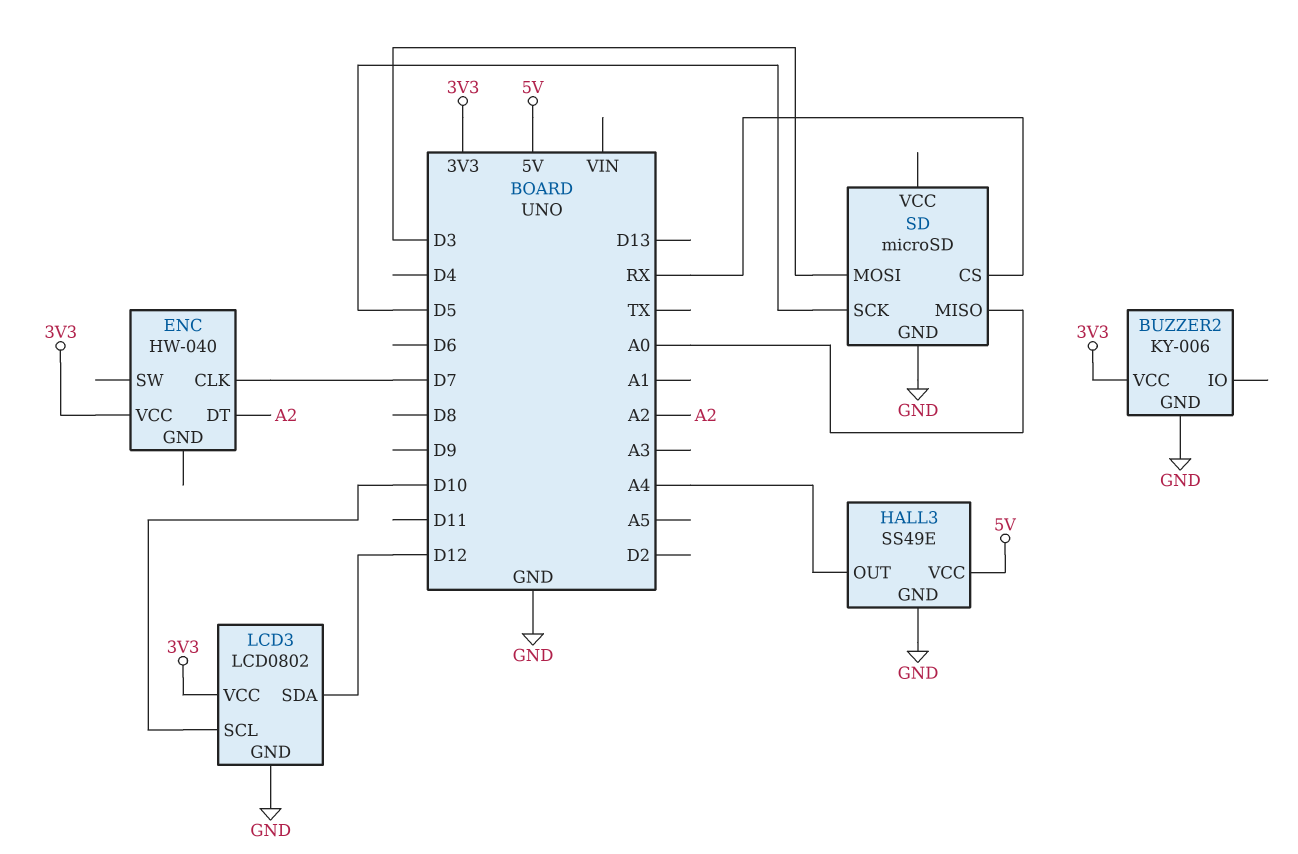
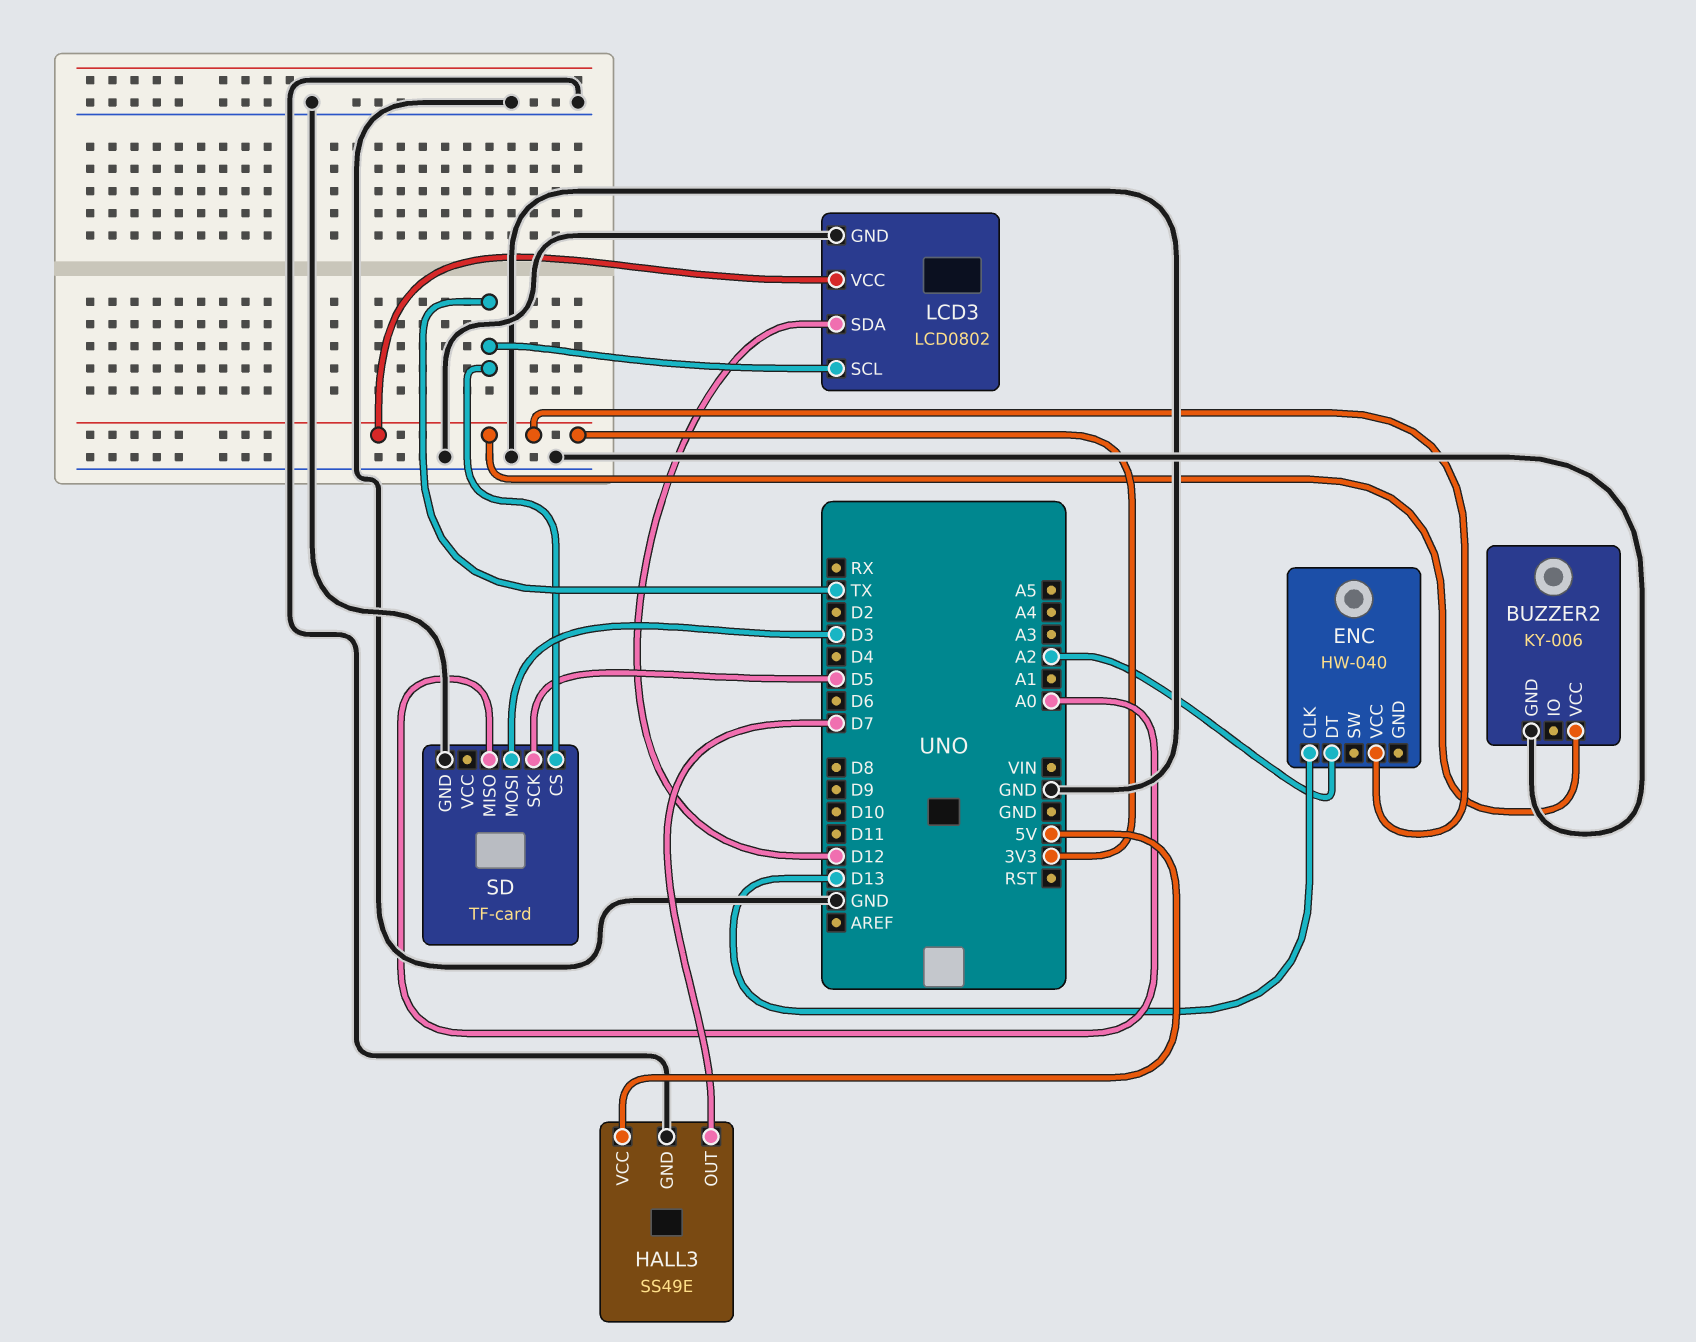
ENC pin CLK: D7 -> D13
HALL3 pin OUT: A4 -> D7
LCD3 pin SCL: D10 -> TX
SD: microSD -> TF-card
SD pin CS: RX -> TX

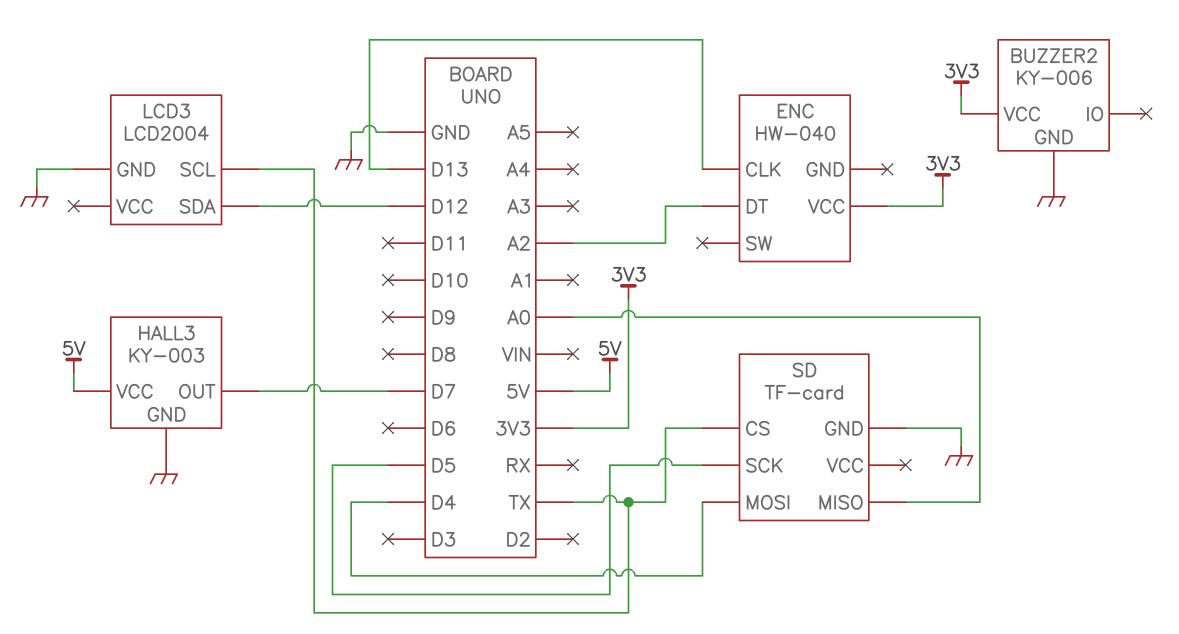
HALL3: SS49E -> KY-003
LCD3: LCD0802 -> LCD2004
LCD3 pin VCC: 3V3 -> none
SD pin MOSI: D3 -> D4

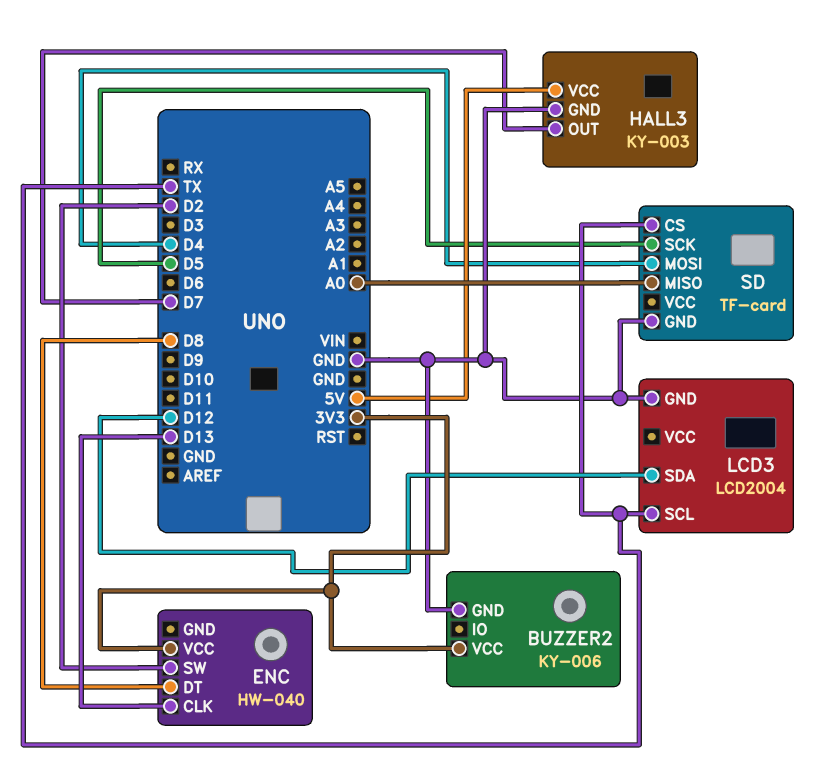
ENC pin DT: A2 -> D8
ENC pin SW: none -> D2

